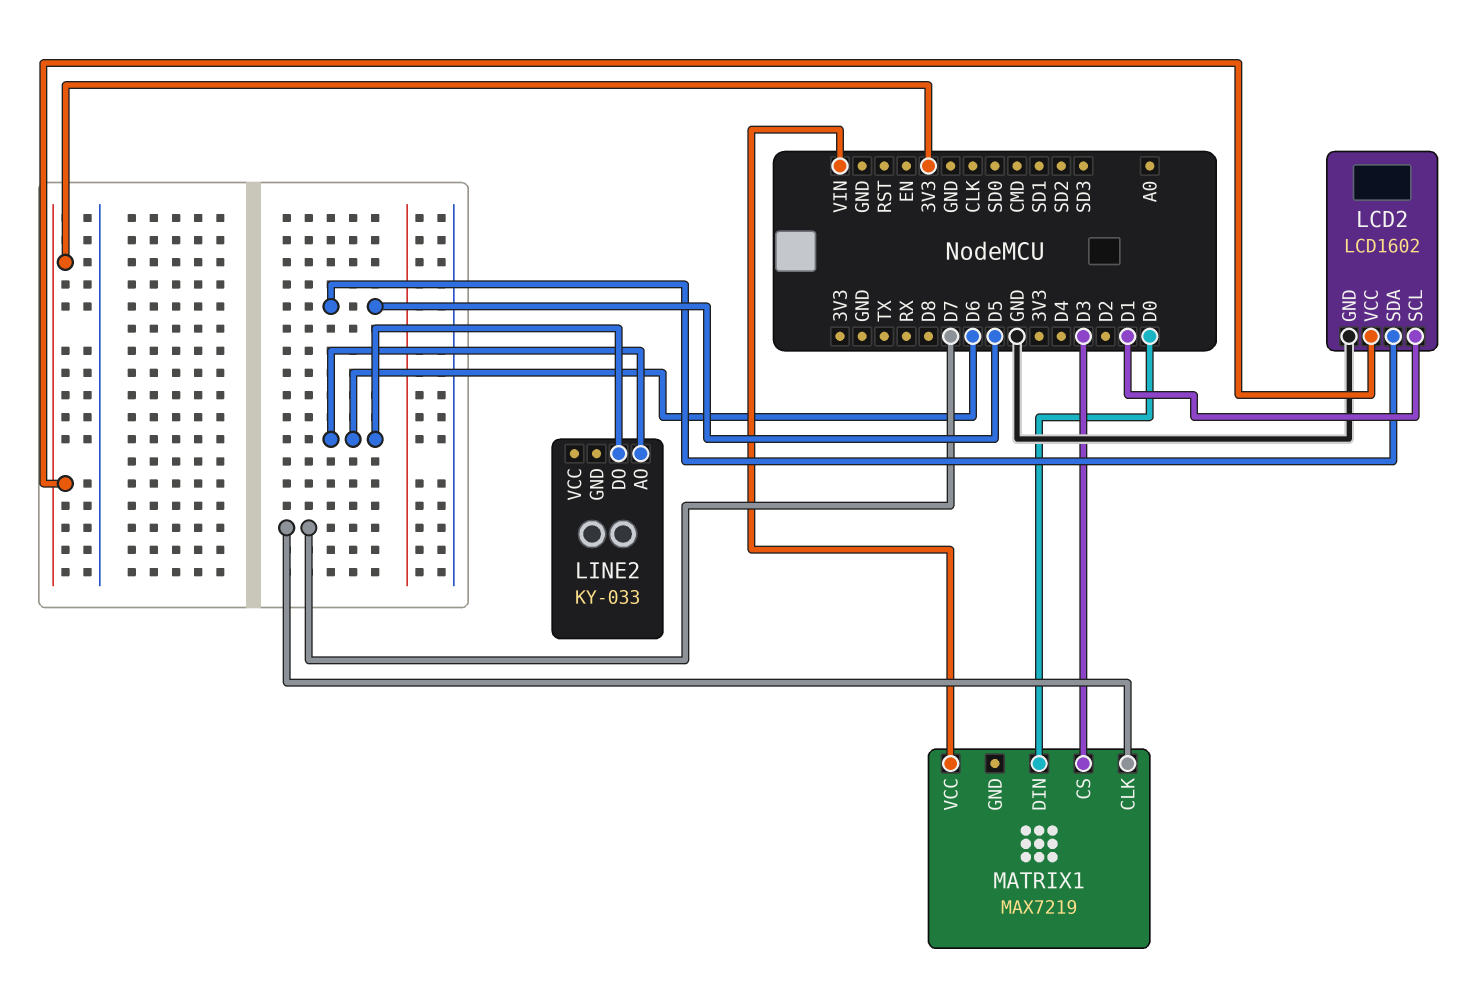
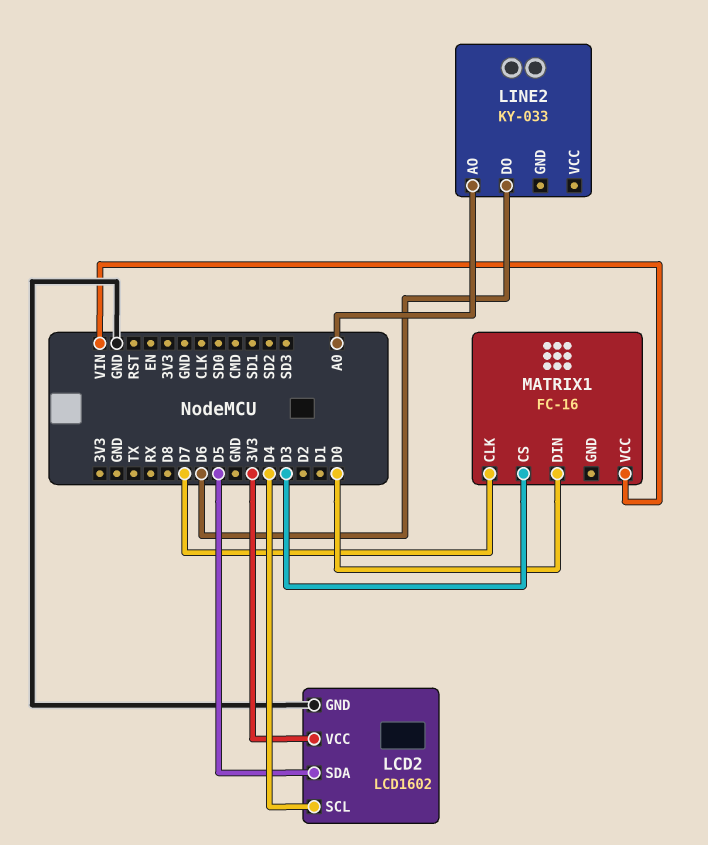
LCD2 pin SCL: D1 -> D4
LINE2 pin AO: D6 -> A0
MATRIX1: MAX7219 -> FC-16

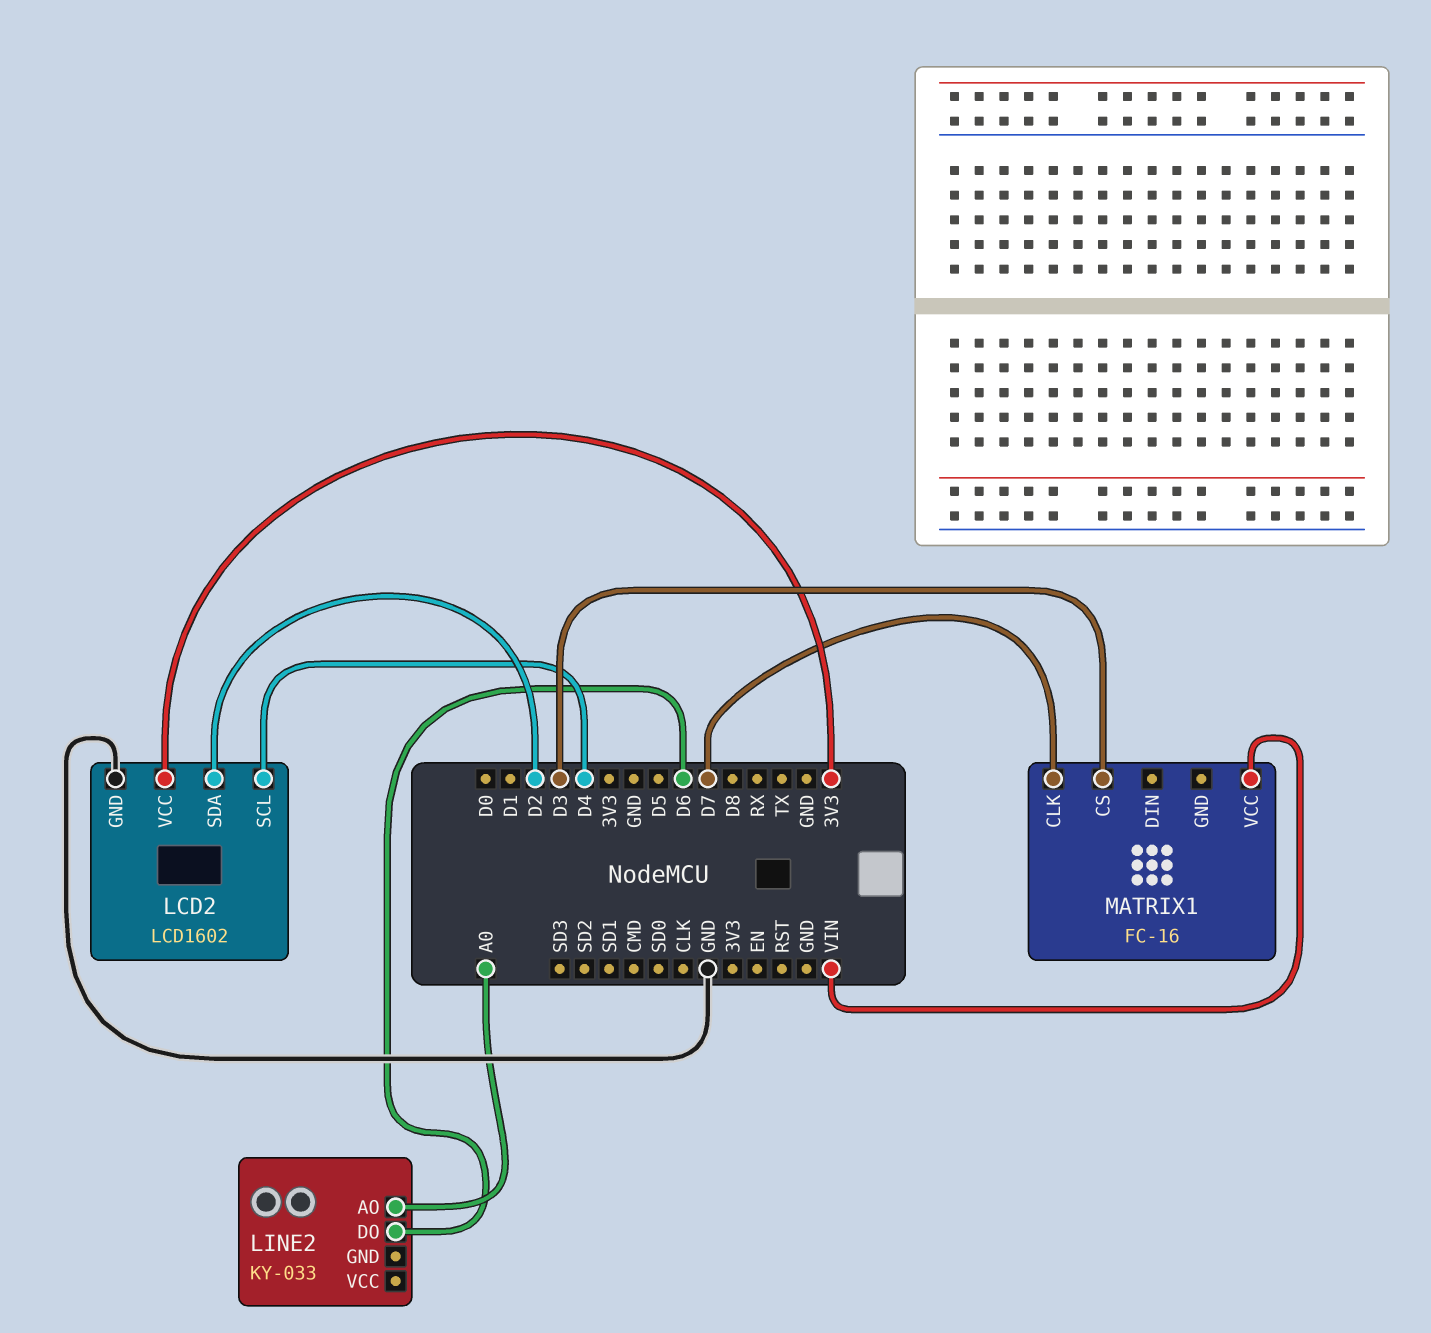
LCD2 pin SDA: D5 -> D2
MATRIX1 pin DIN: D0 -> none

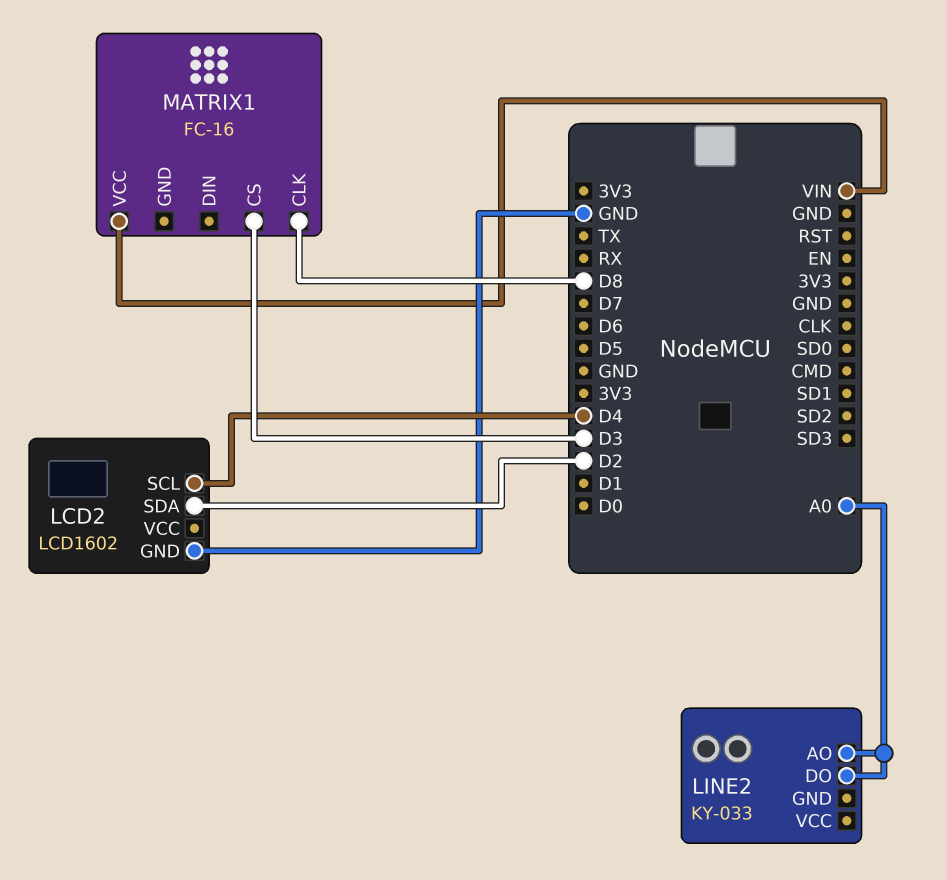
LCD2 pin VCC: 3V3 -> none
LINE2 pin DO: D6 -> A0
MATRIX1 pin CLK: D7 -> D8

